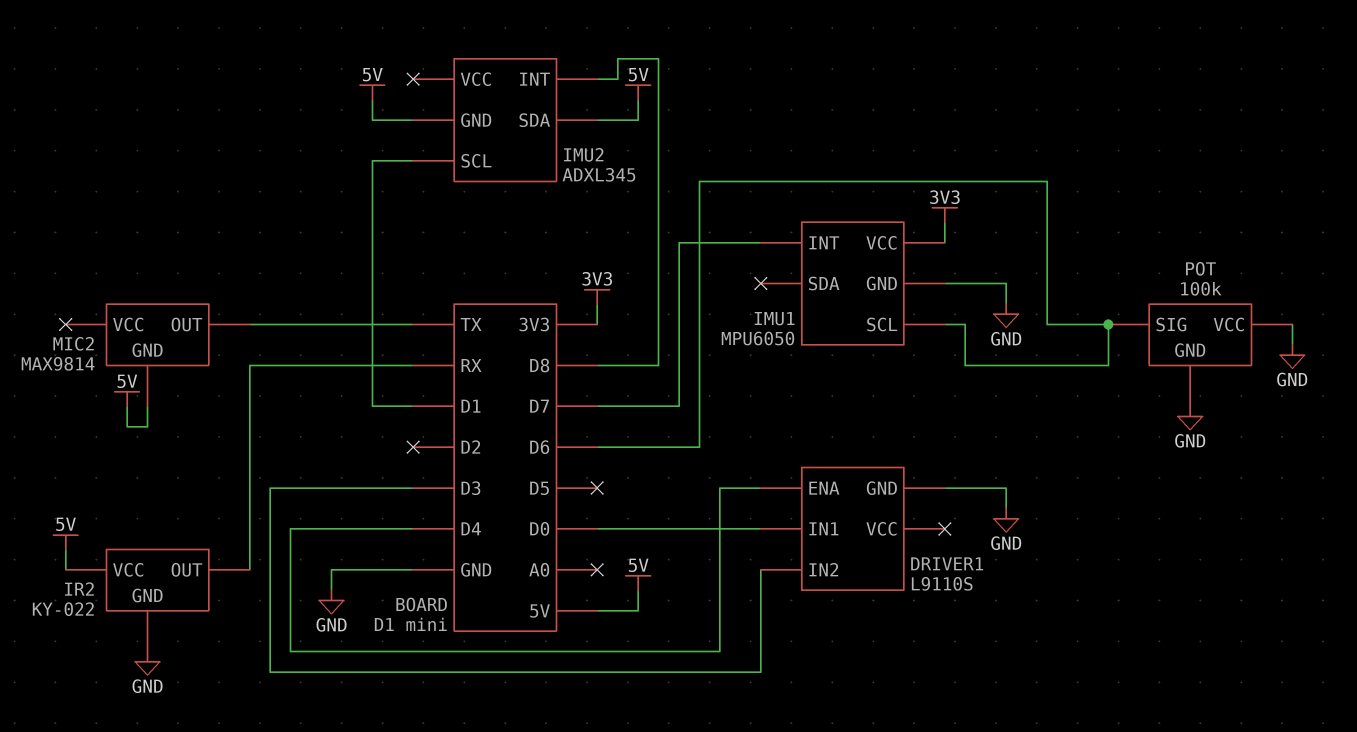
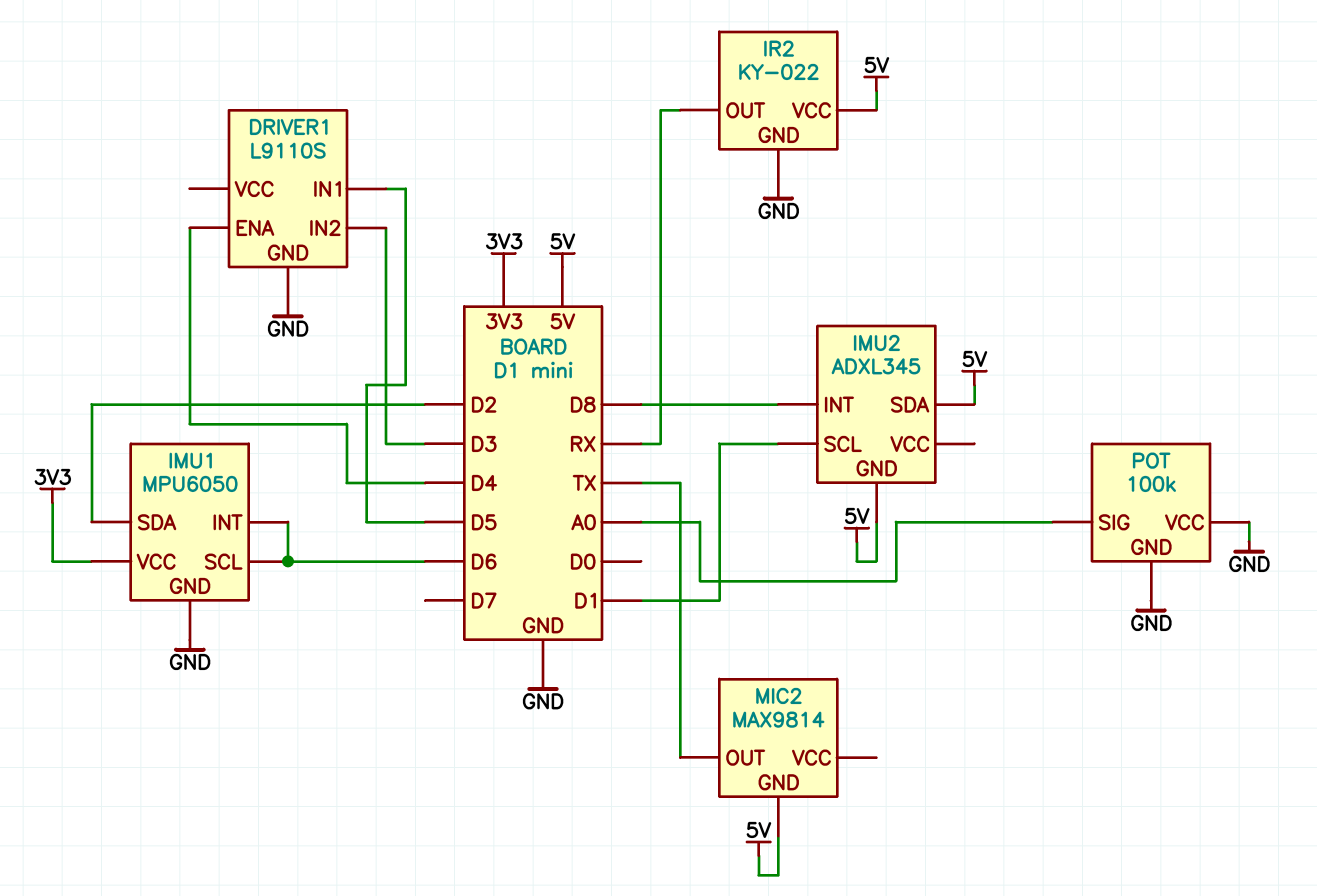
DRIVER1 pin IN1: D0 -> D5
IMU1 pin INT: D7 -> D6
IMU1 pin SDA: none -> D2
POT pin SIG: D6 -> A0

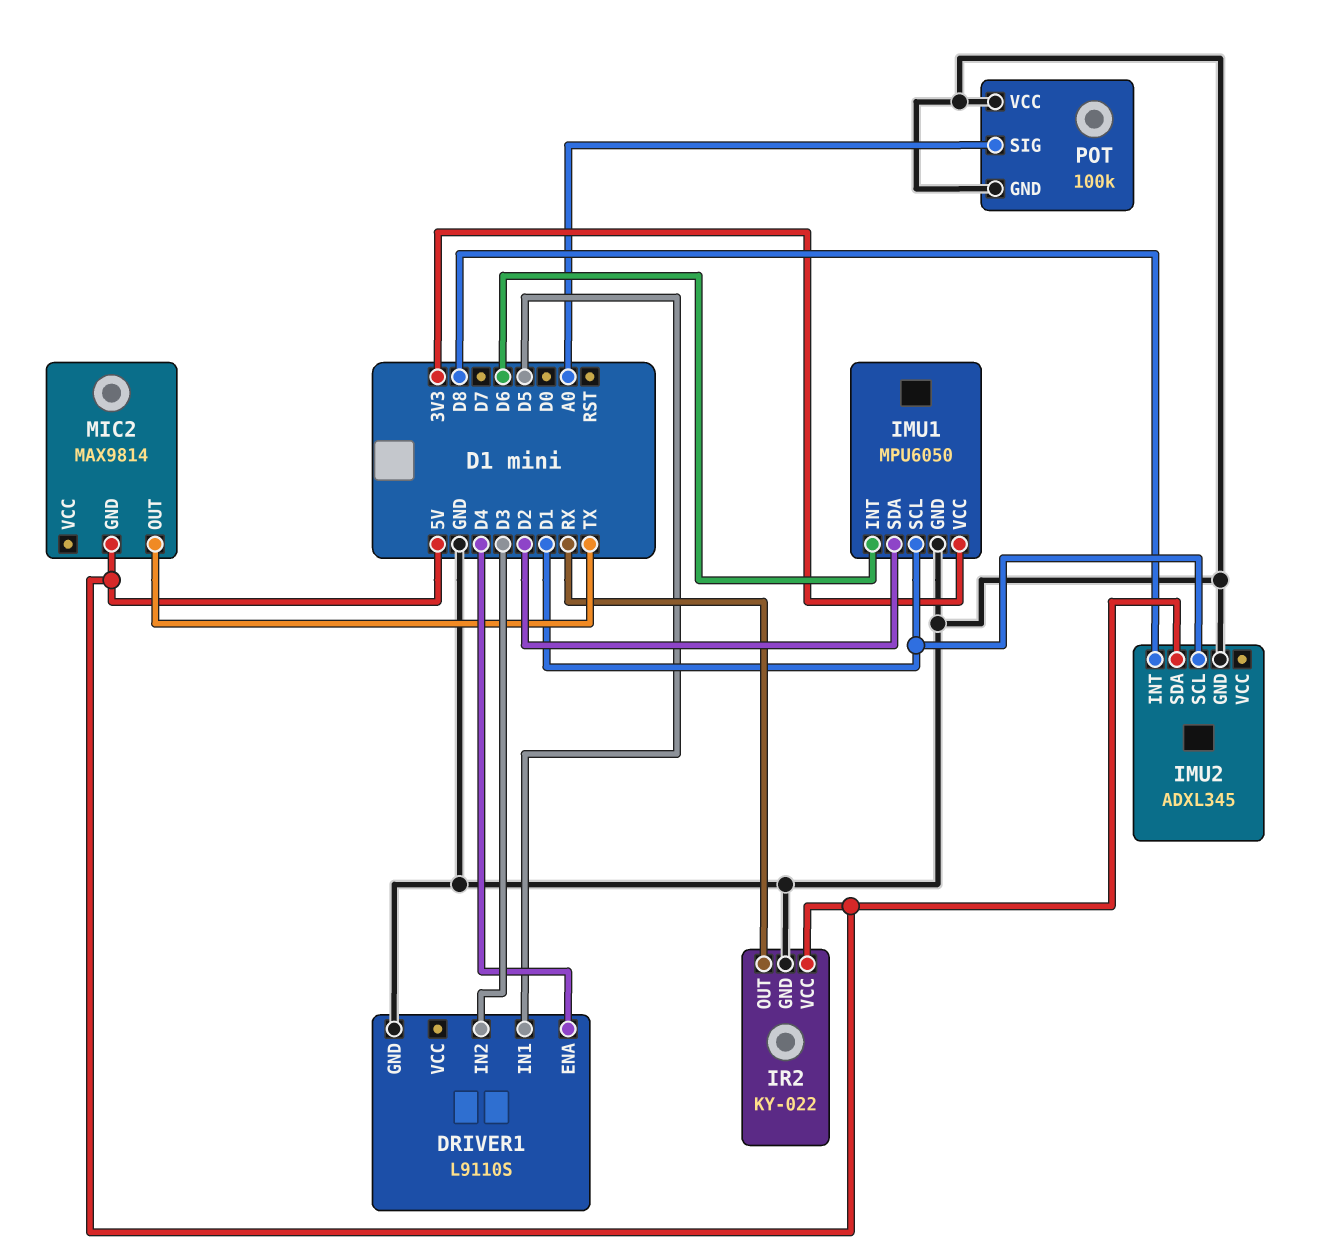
IMU1 pin SCL: D6 -> D1
IMU2 pin GND: 5V -> GND

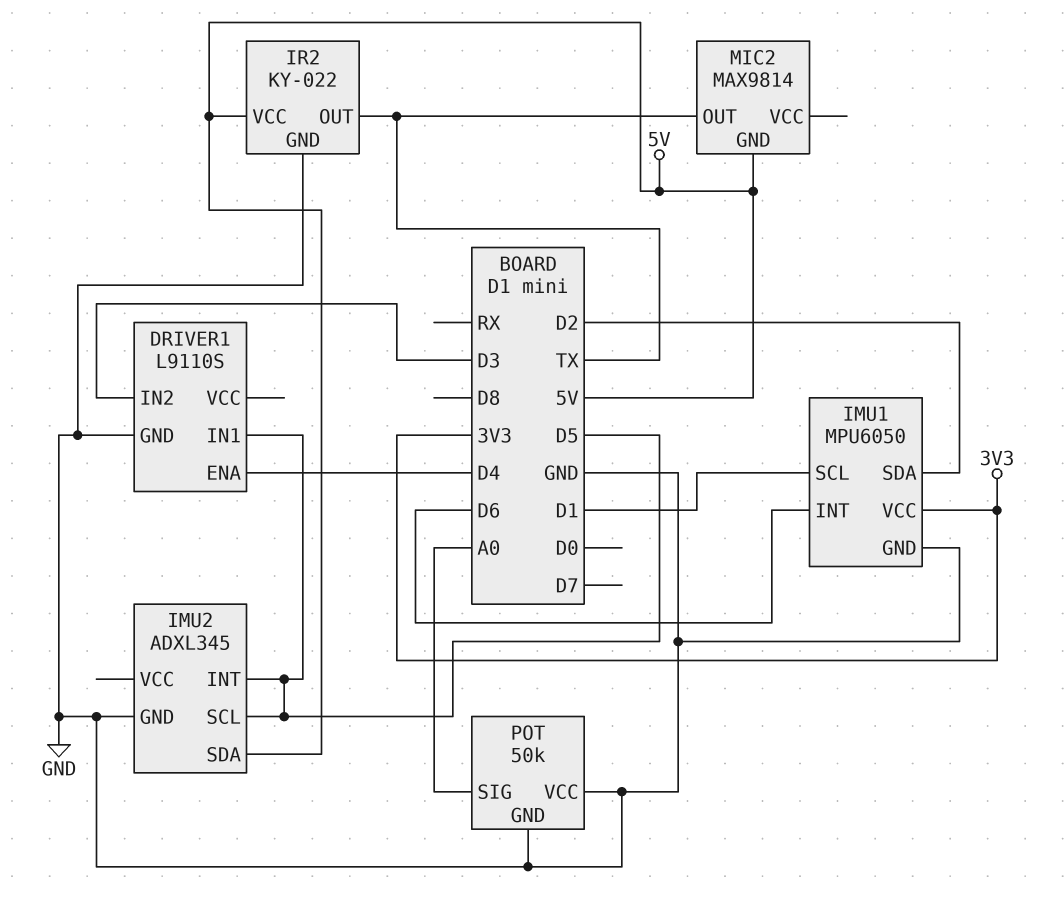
IMU2 pin INT: D8 -> D5
IMU2 pin SCL: D1 -> D5
IR2 pin OUT: RX -> TX
POT: 100k -> 50k

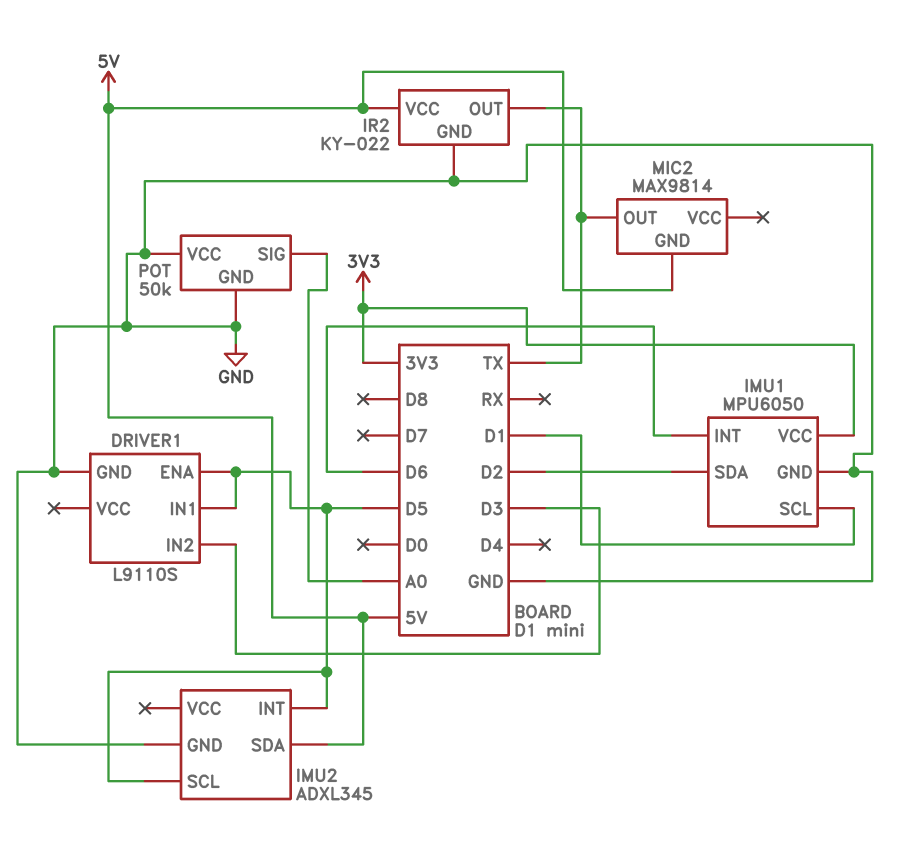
DRIVER1 pin ENA: D4 -> D5

